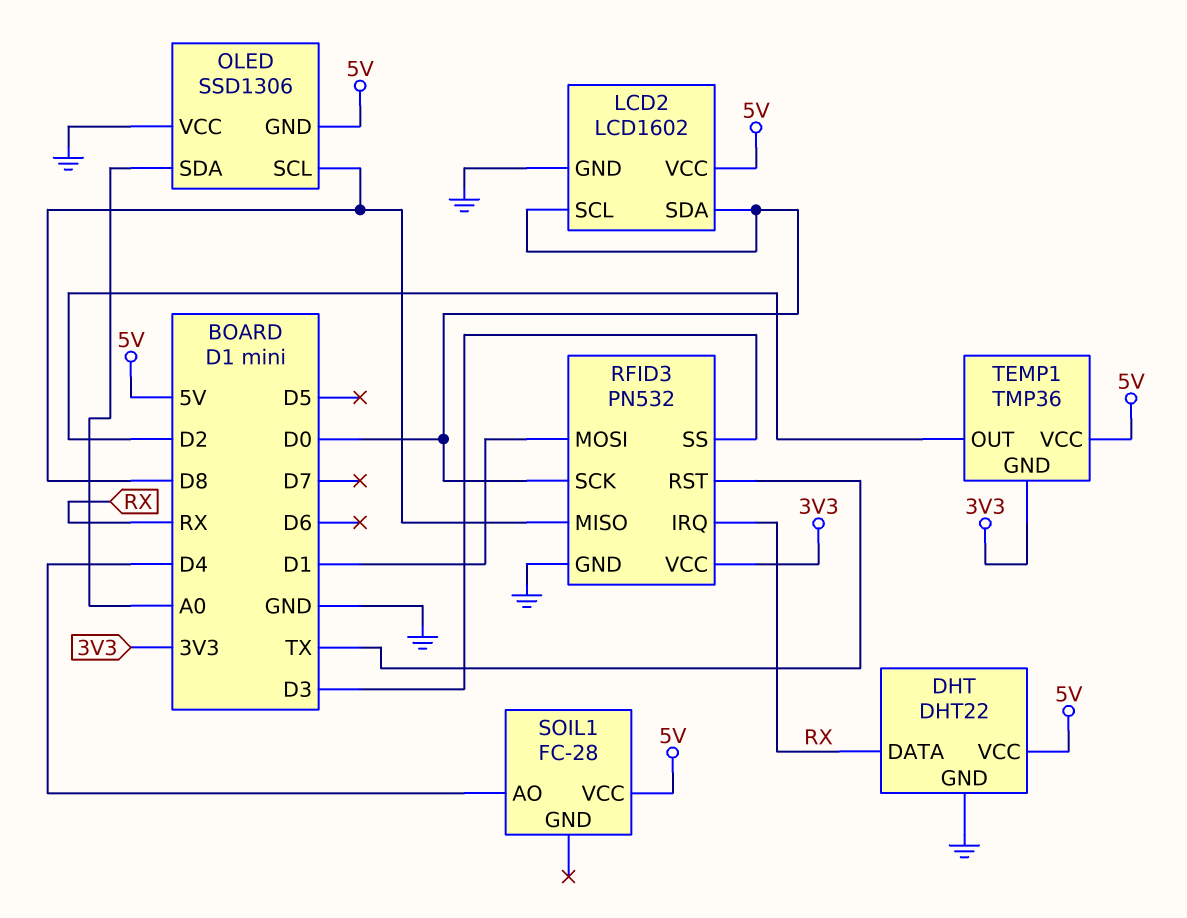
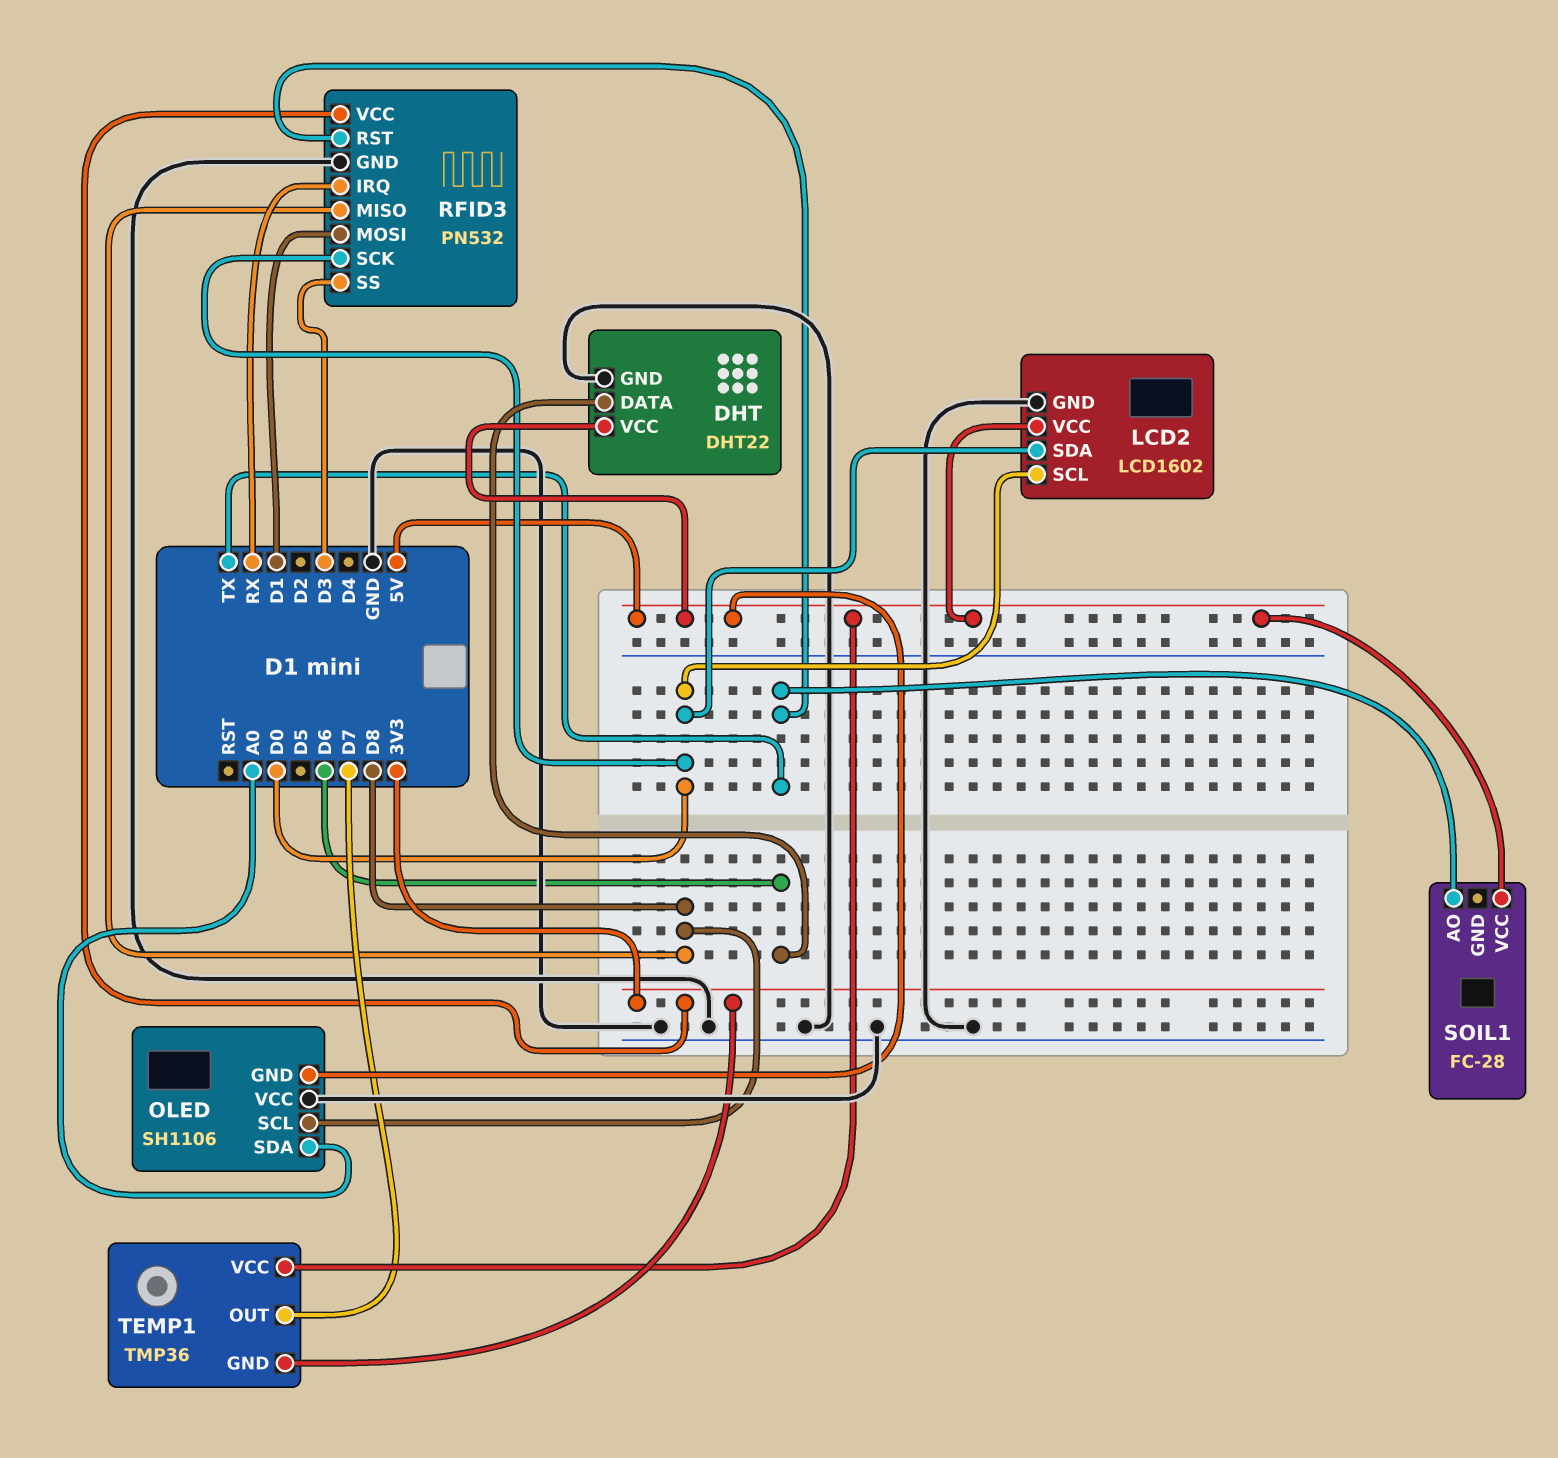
DHT pin DATA: RX -> D6
OLED: SSD1306 -> SH1106
SOIL1 pin AO: D4 -> TX
TEMP1 pin OUT: D2 -> D7

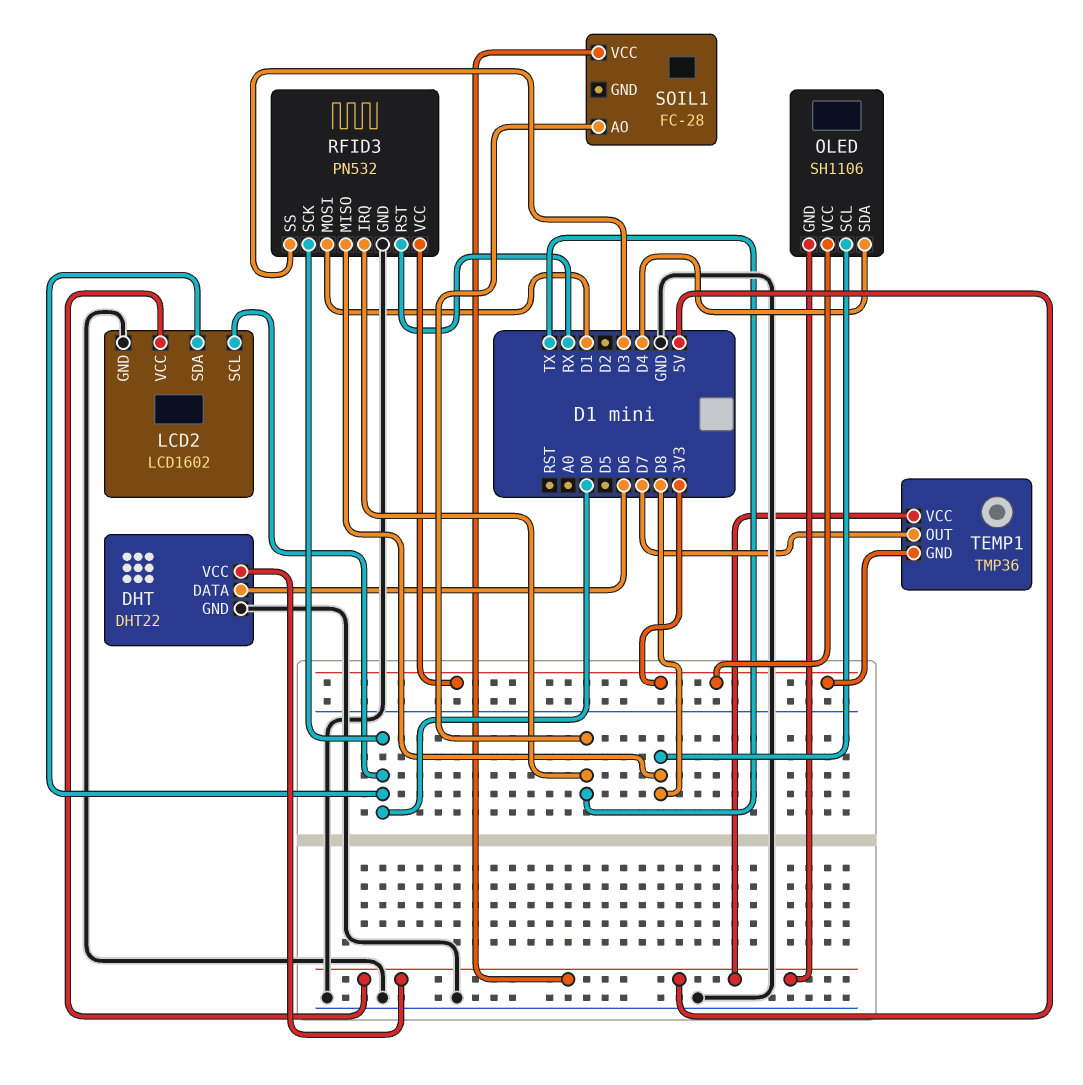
OLED pin SDA: A0 -> D4
OLED pin VCC: GND -> 3V3
RFID3 pin IRQ: RX -> TX
RFID3 pin RST: TX -> RX

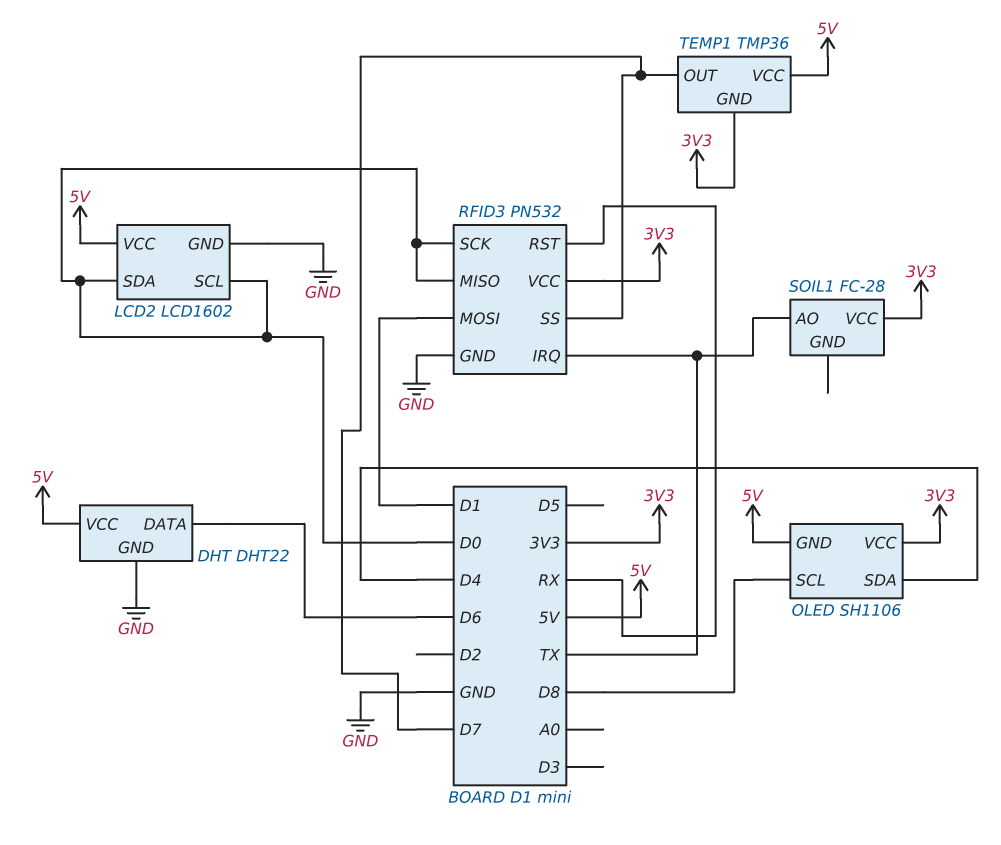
RFID3 pin MISO: D8 -> D0
RFID3 pin SS: D3 -> D7
SOIL1 pin VCC: 5V -> 3V3

